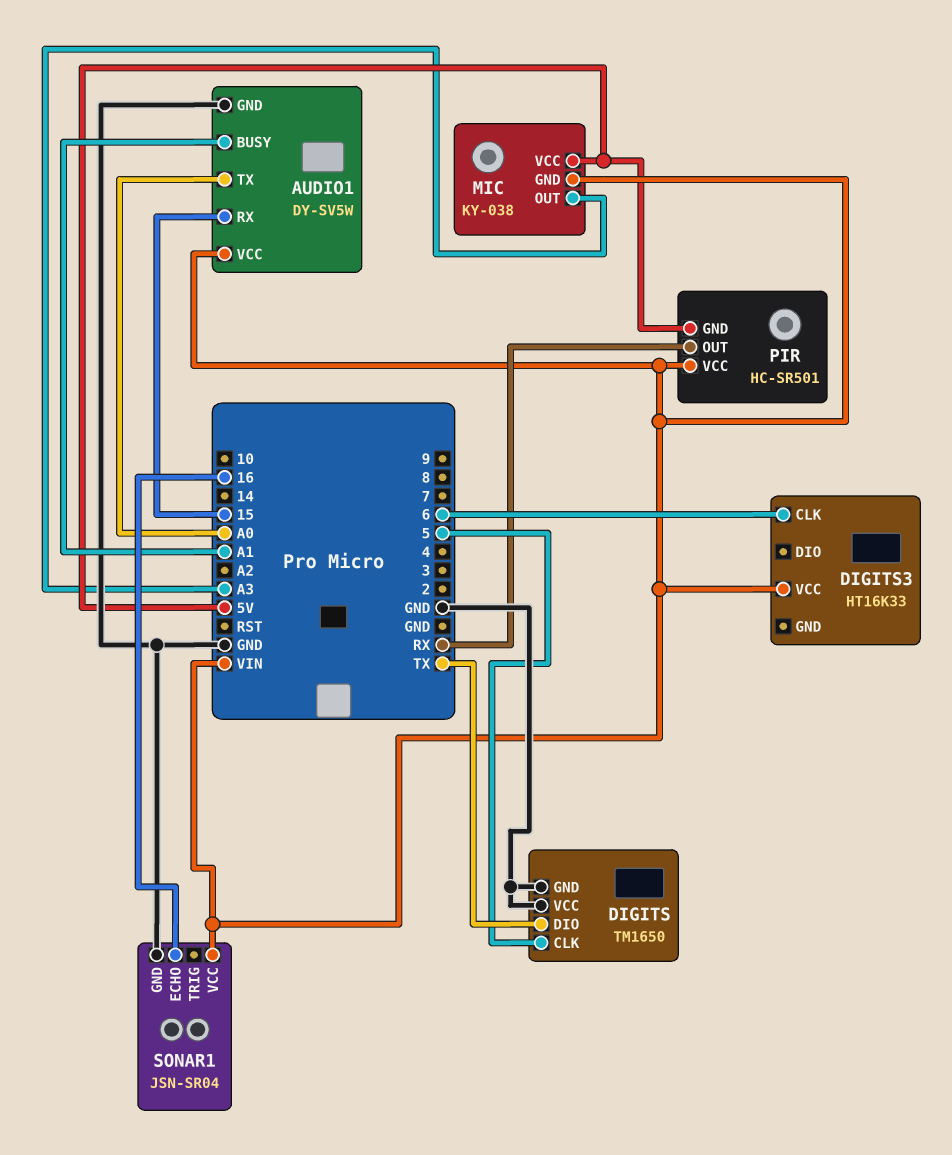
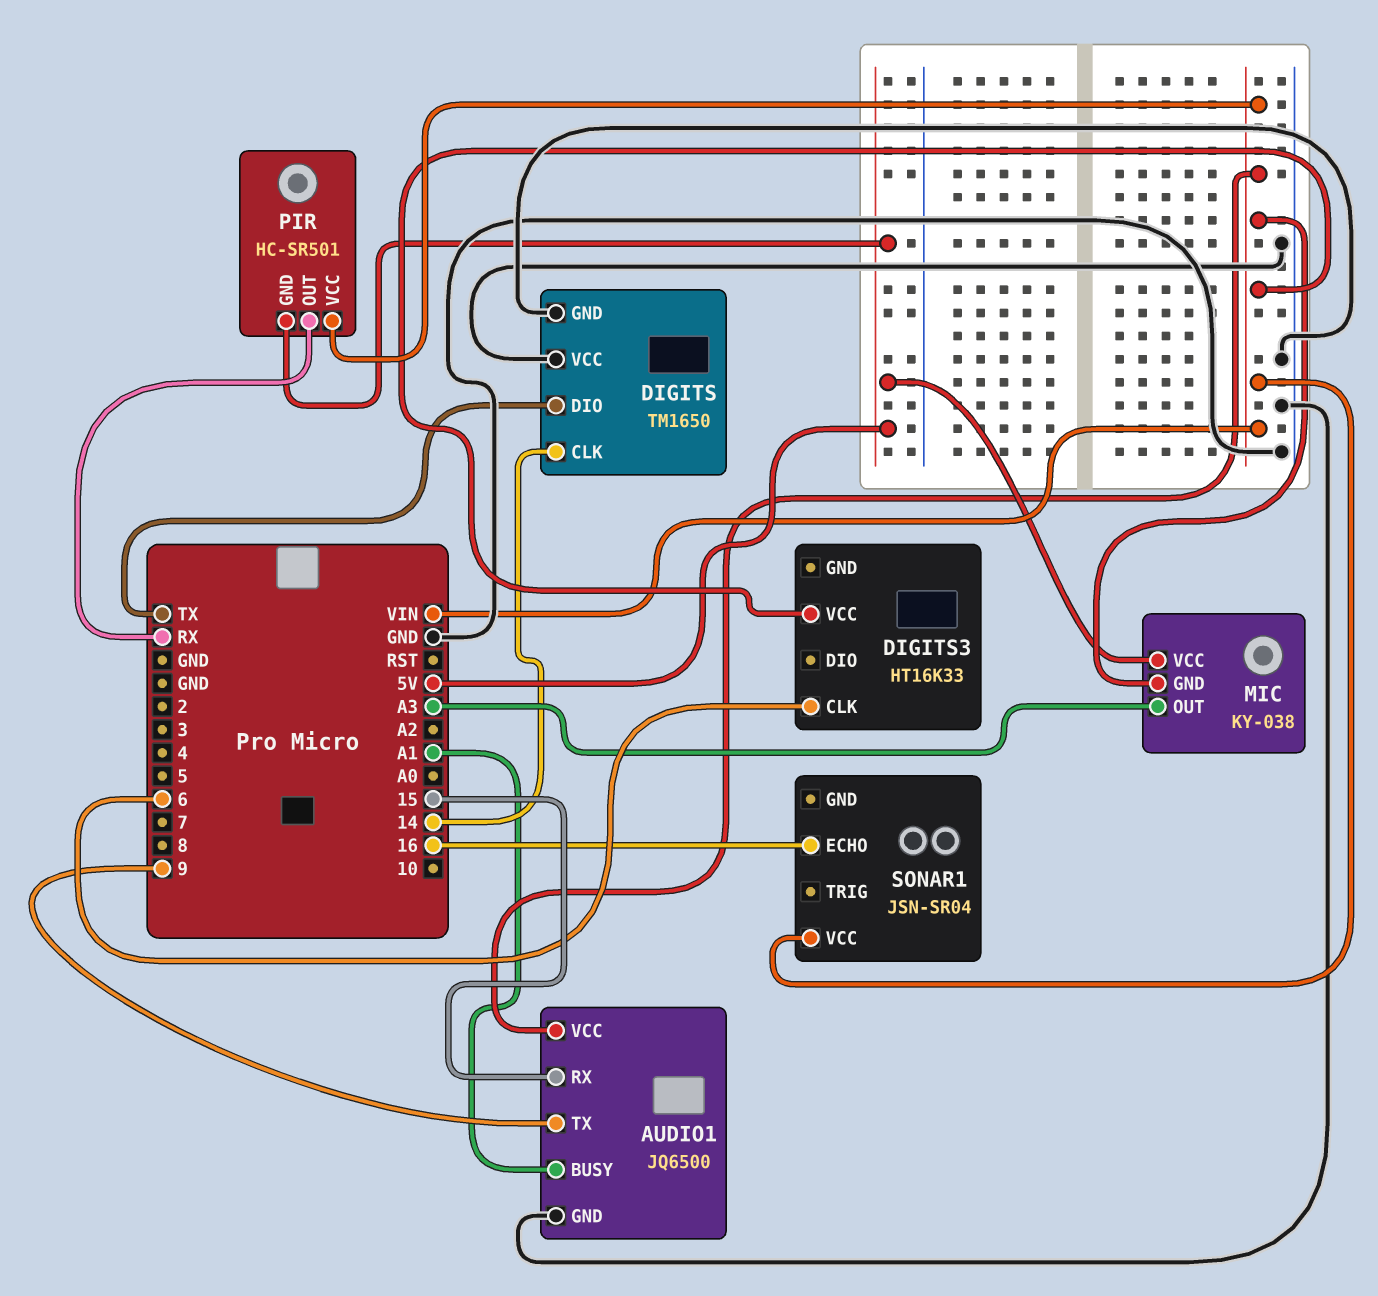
AUDIO1: DY-SV5W -> JQ6500
AUDIO1 pin TX: A0 -> 9
DIGITS pin CLK: 5 -> 14
SONAR1 pin GND: GND -> none

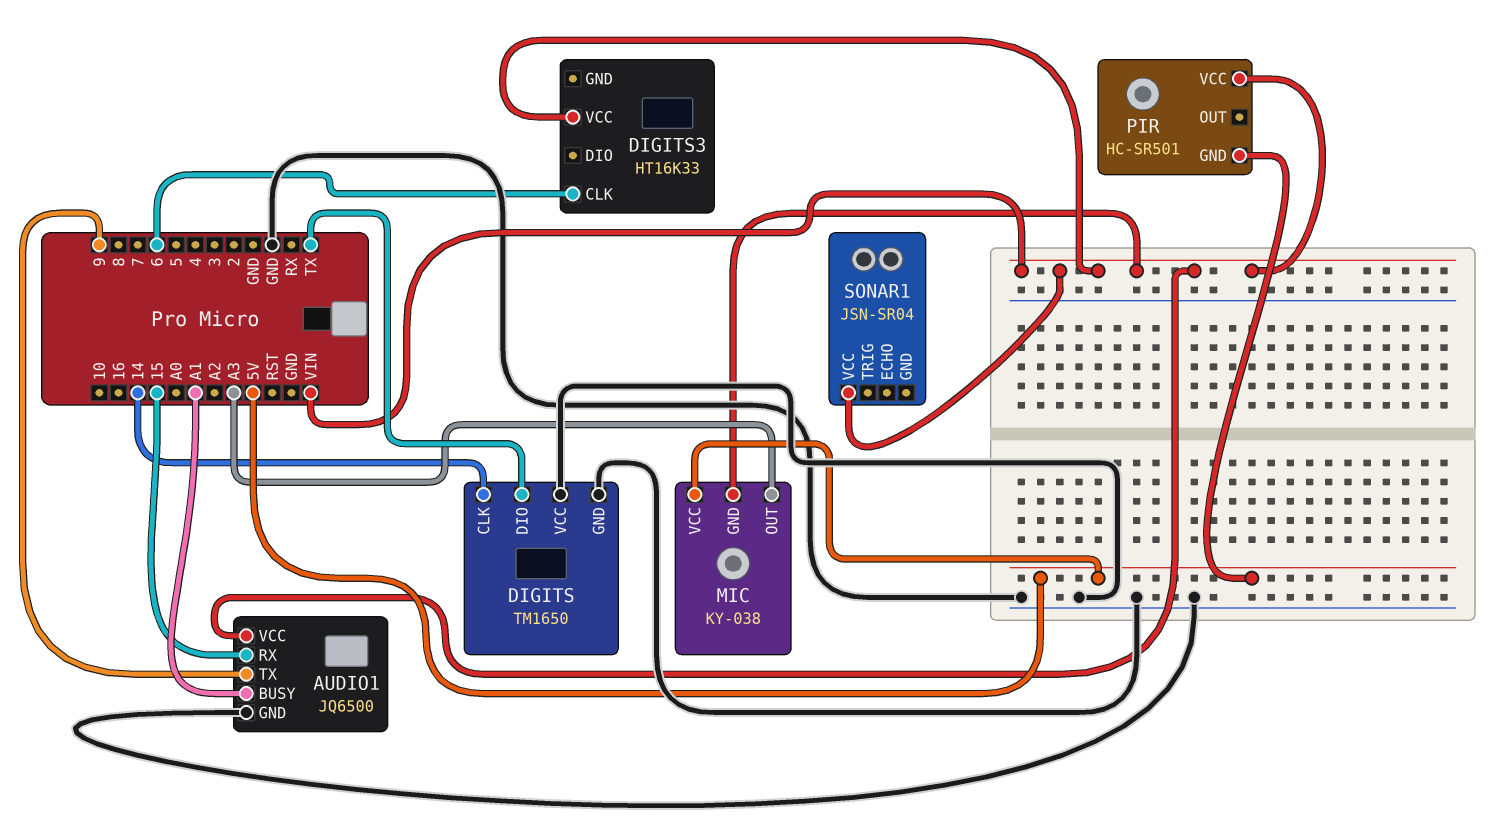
PIR pin OUT: RX -> none
SONAR1 pin ECHO: 16 -> none

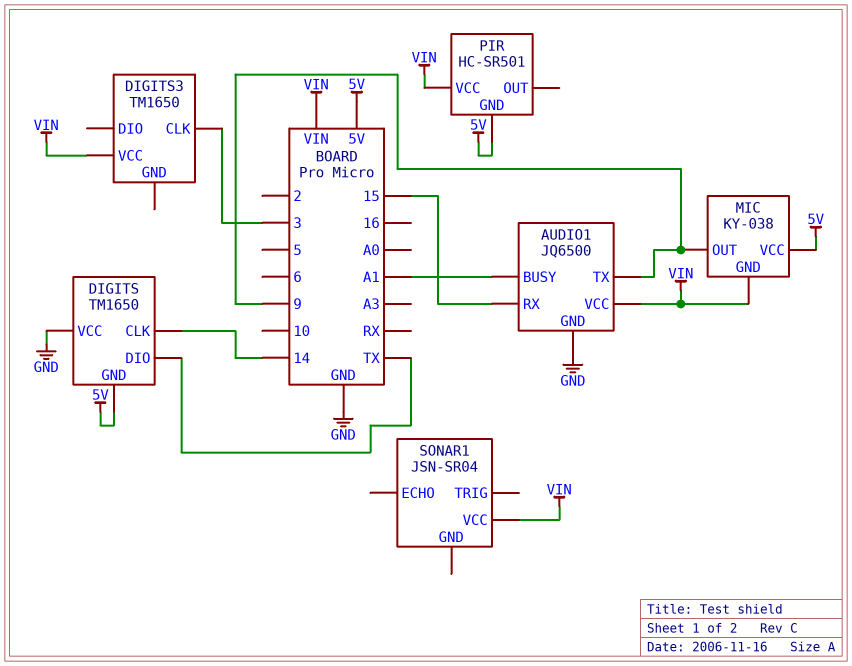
DIGITS pin GND: GND -> 5V
DIGITS3: HT16K33 -> TM1650
DIGITS3 pin CLK: 6 -> 3
MIC pin OUT: A3 -> 9

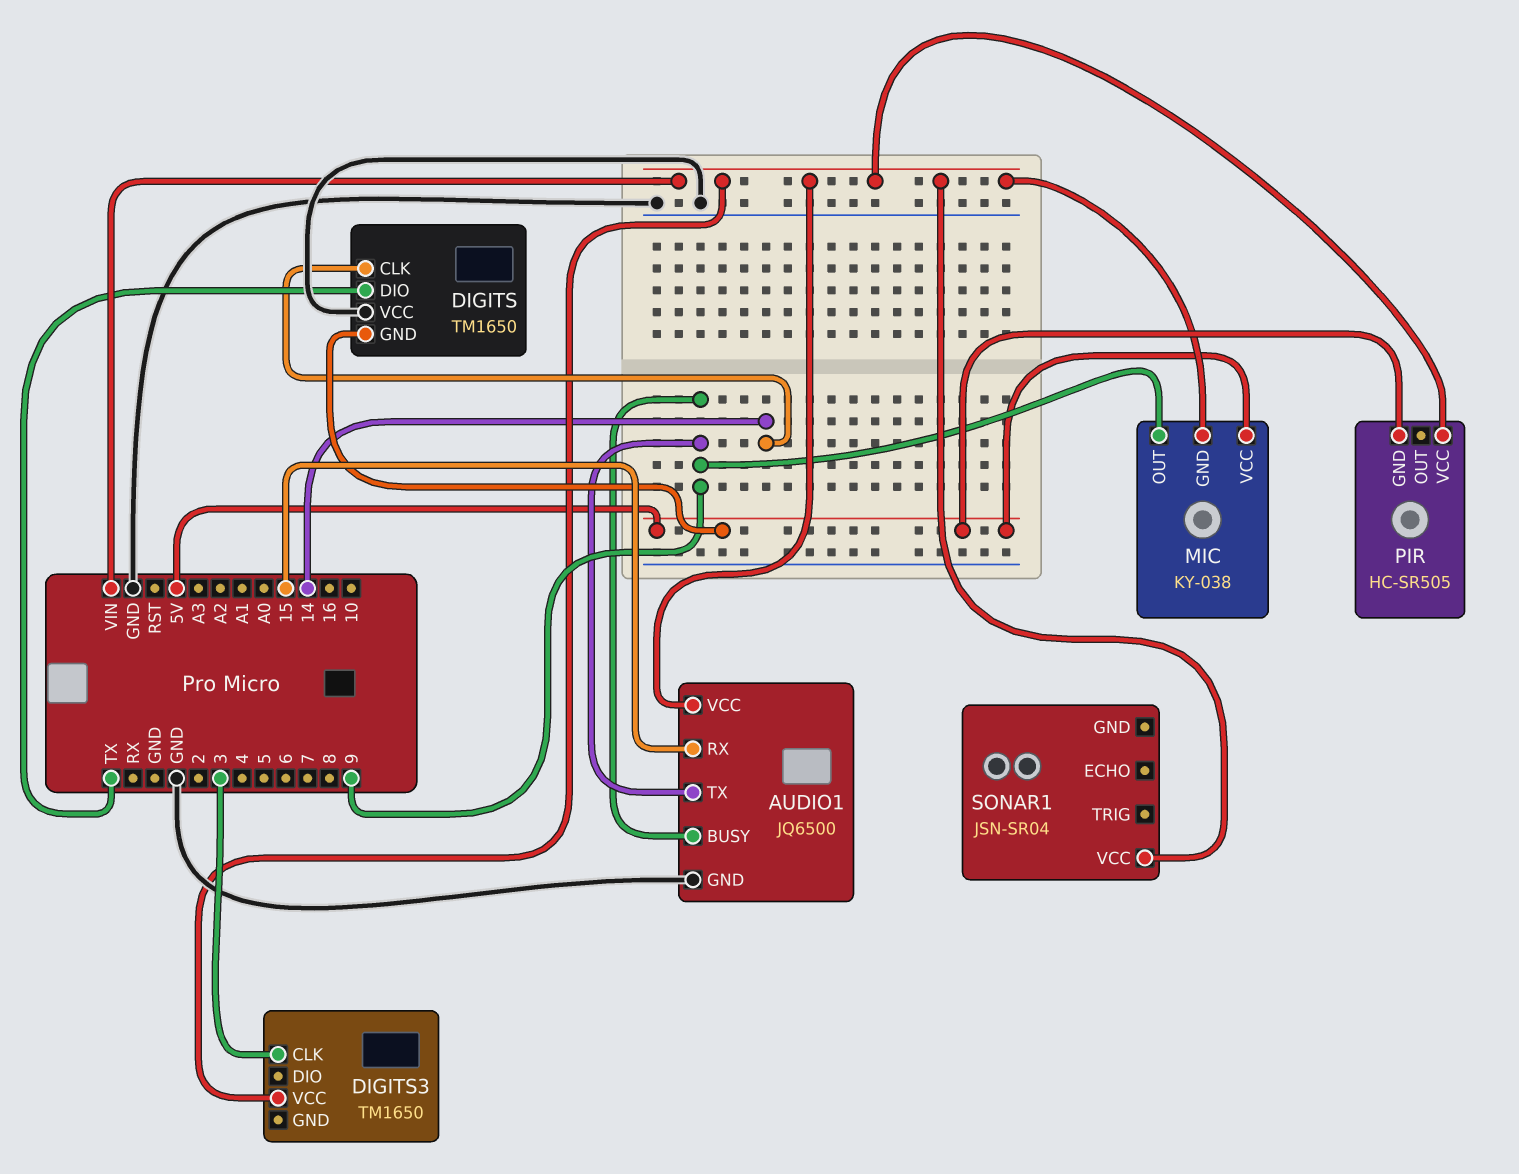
AUDIO1 pin BUSY: A1 -> 9
PIR: HC-SR501 -> HC-SR505

